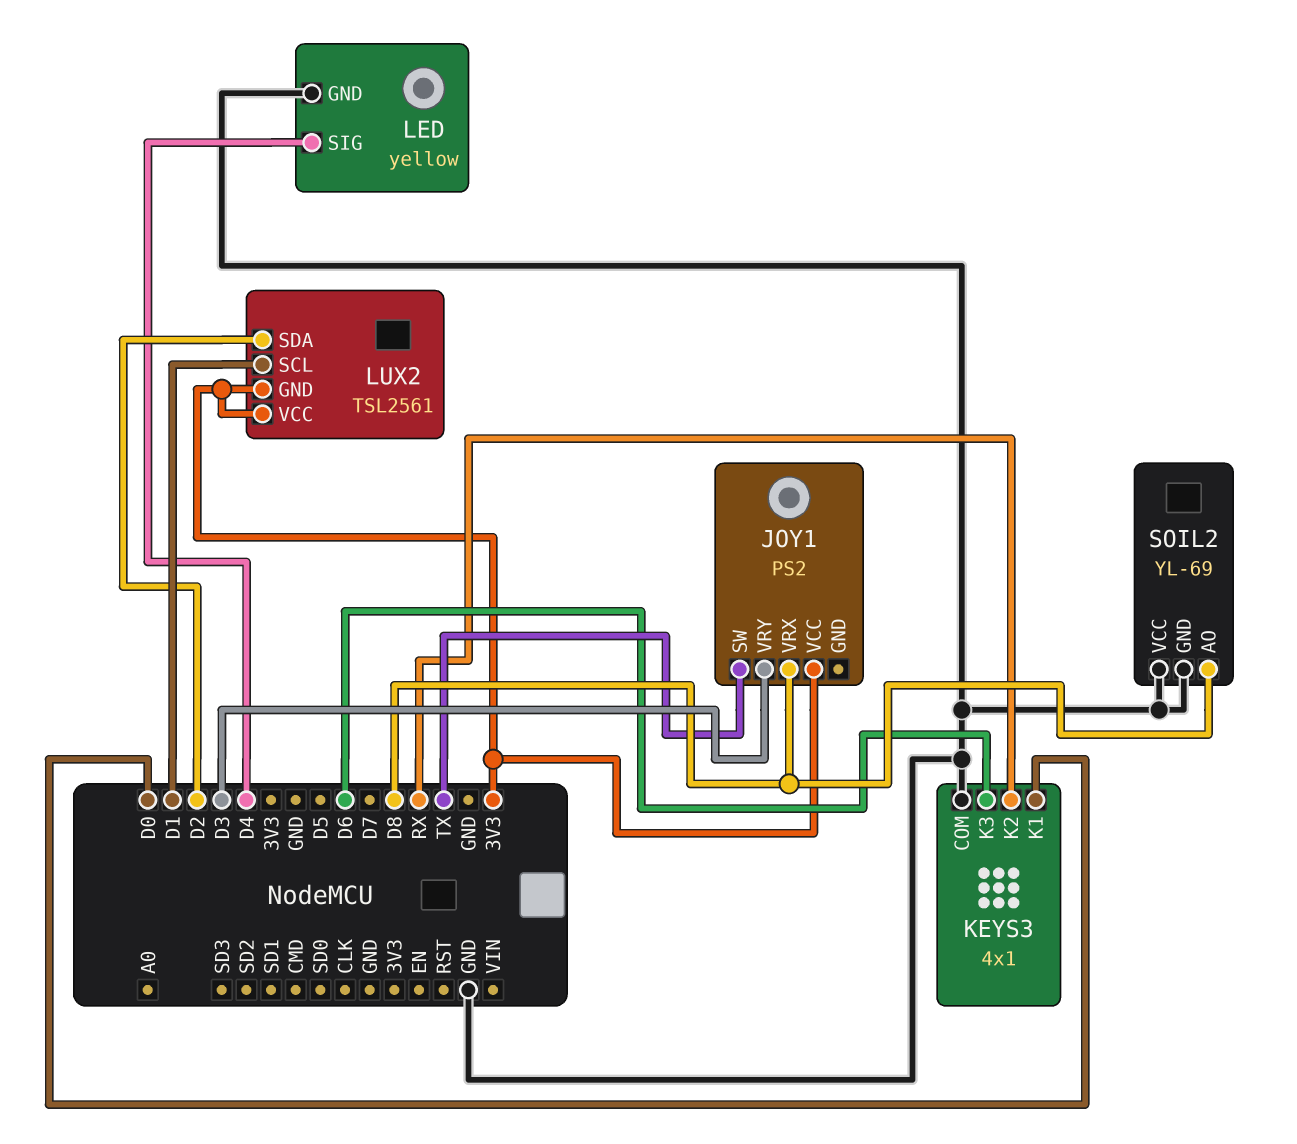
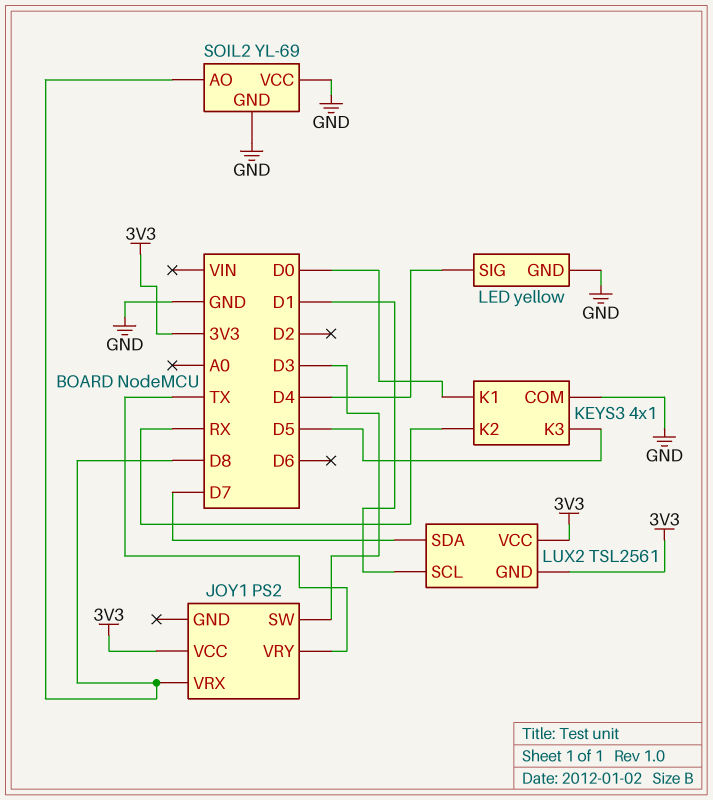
JOY1 pin SW: TX -> D3
JOY1 pin VRY: D3 -> TX
KEYS3 pin K3: D6 -> D5
LUX2 pin SDA: D2 -> D7

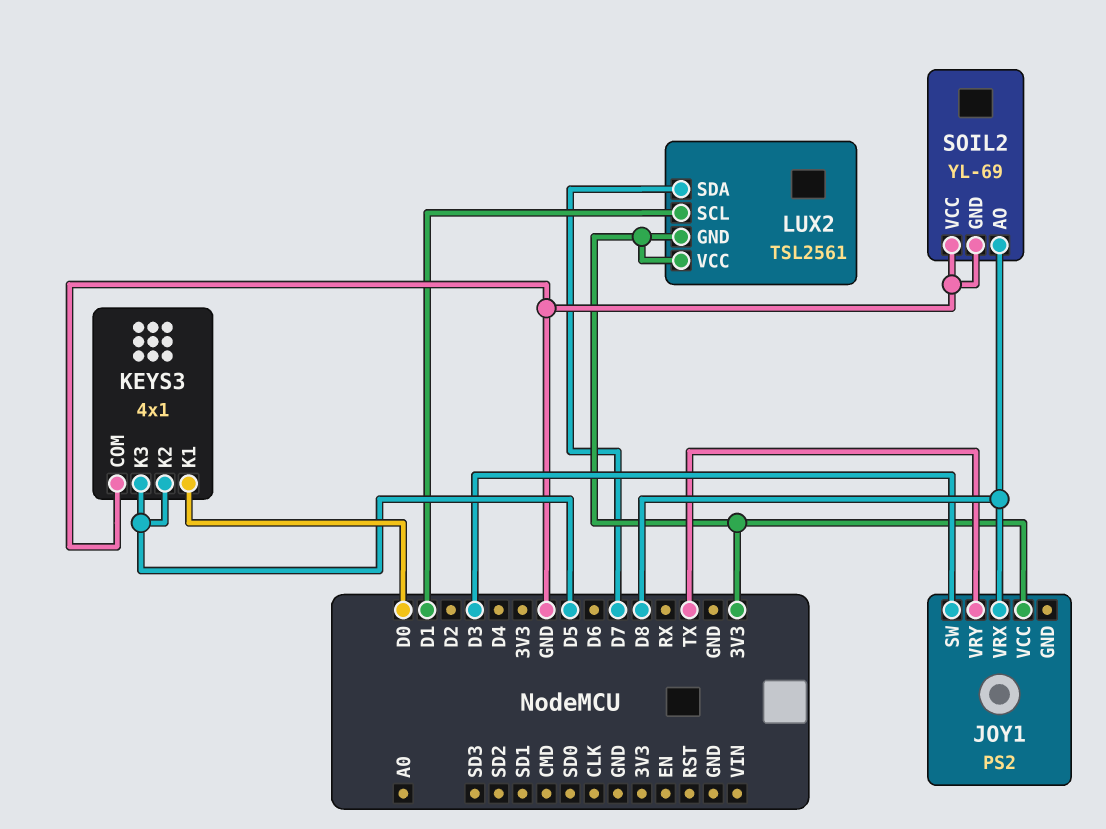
KEYS3 pin K2: RX -> D5
LED: yellow -> none
LED pin GND: GND -> none
LED pin SIG: D4 -> none

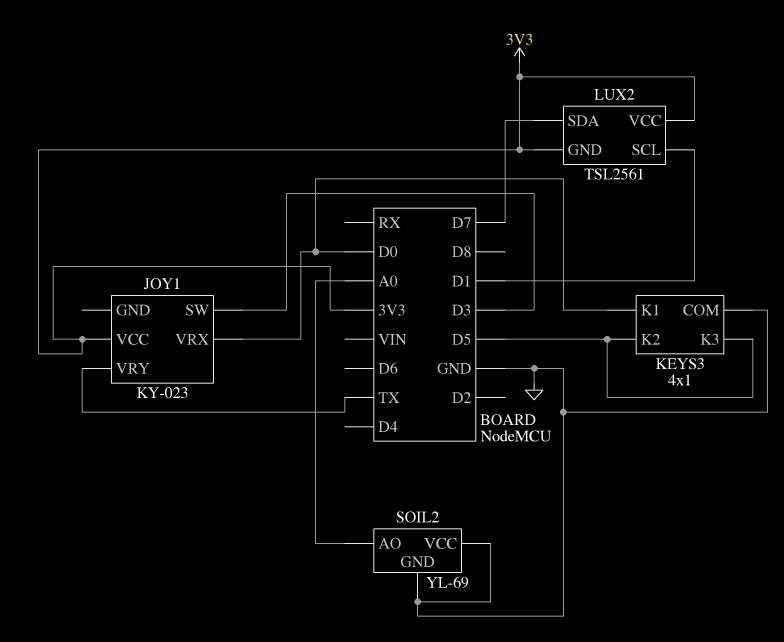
JOY1: PS2 -> KY-023
JOY1 pin VRX: D8 -> D0
SOIL2 pin AO: D8 -> A0

